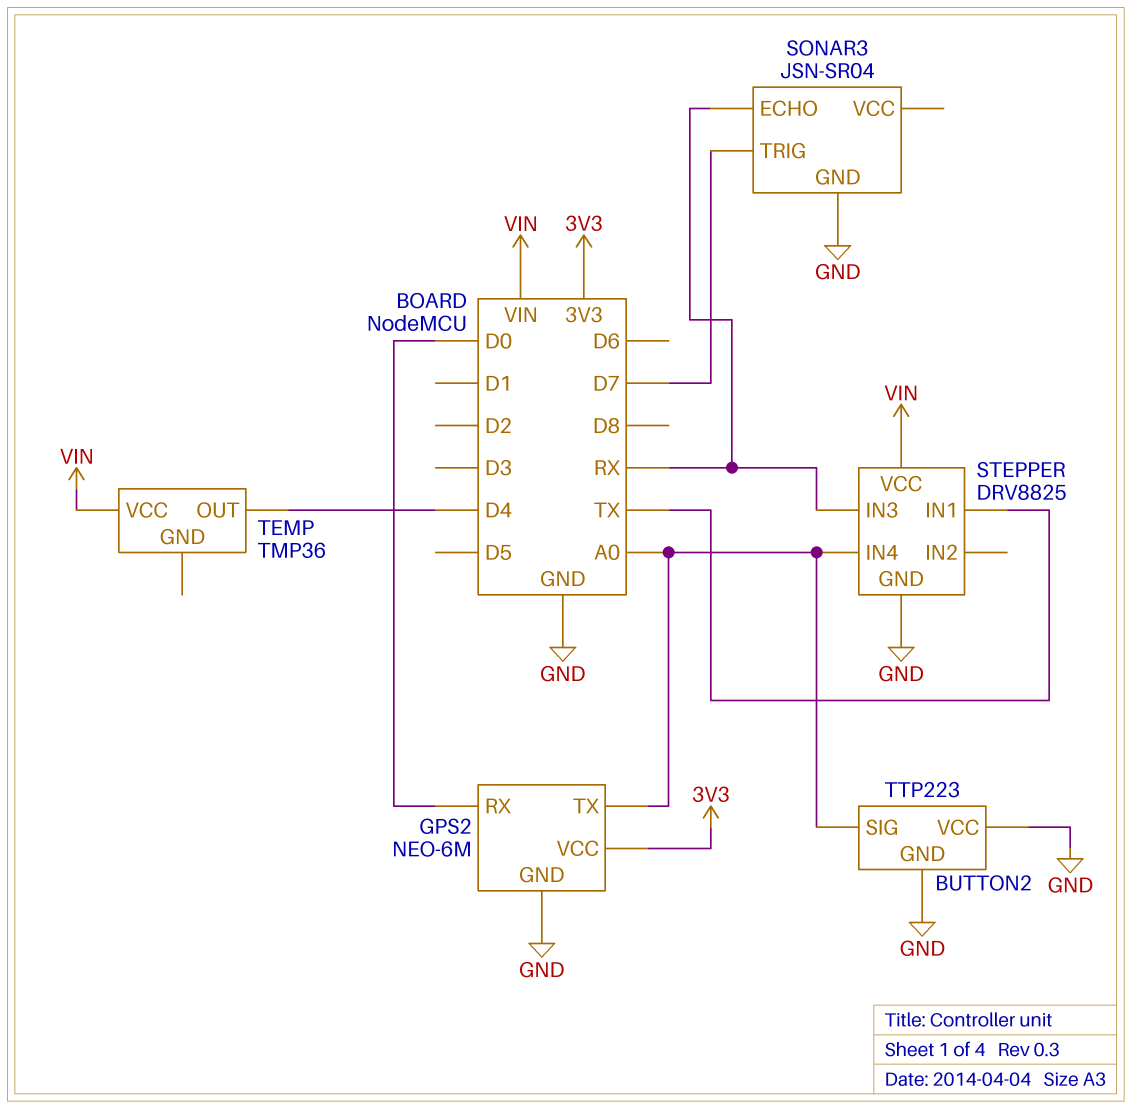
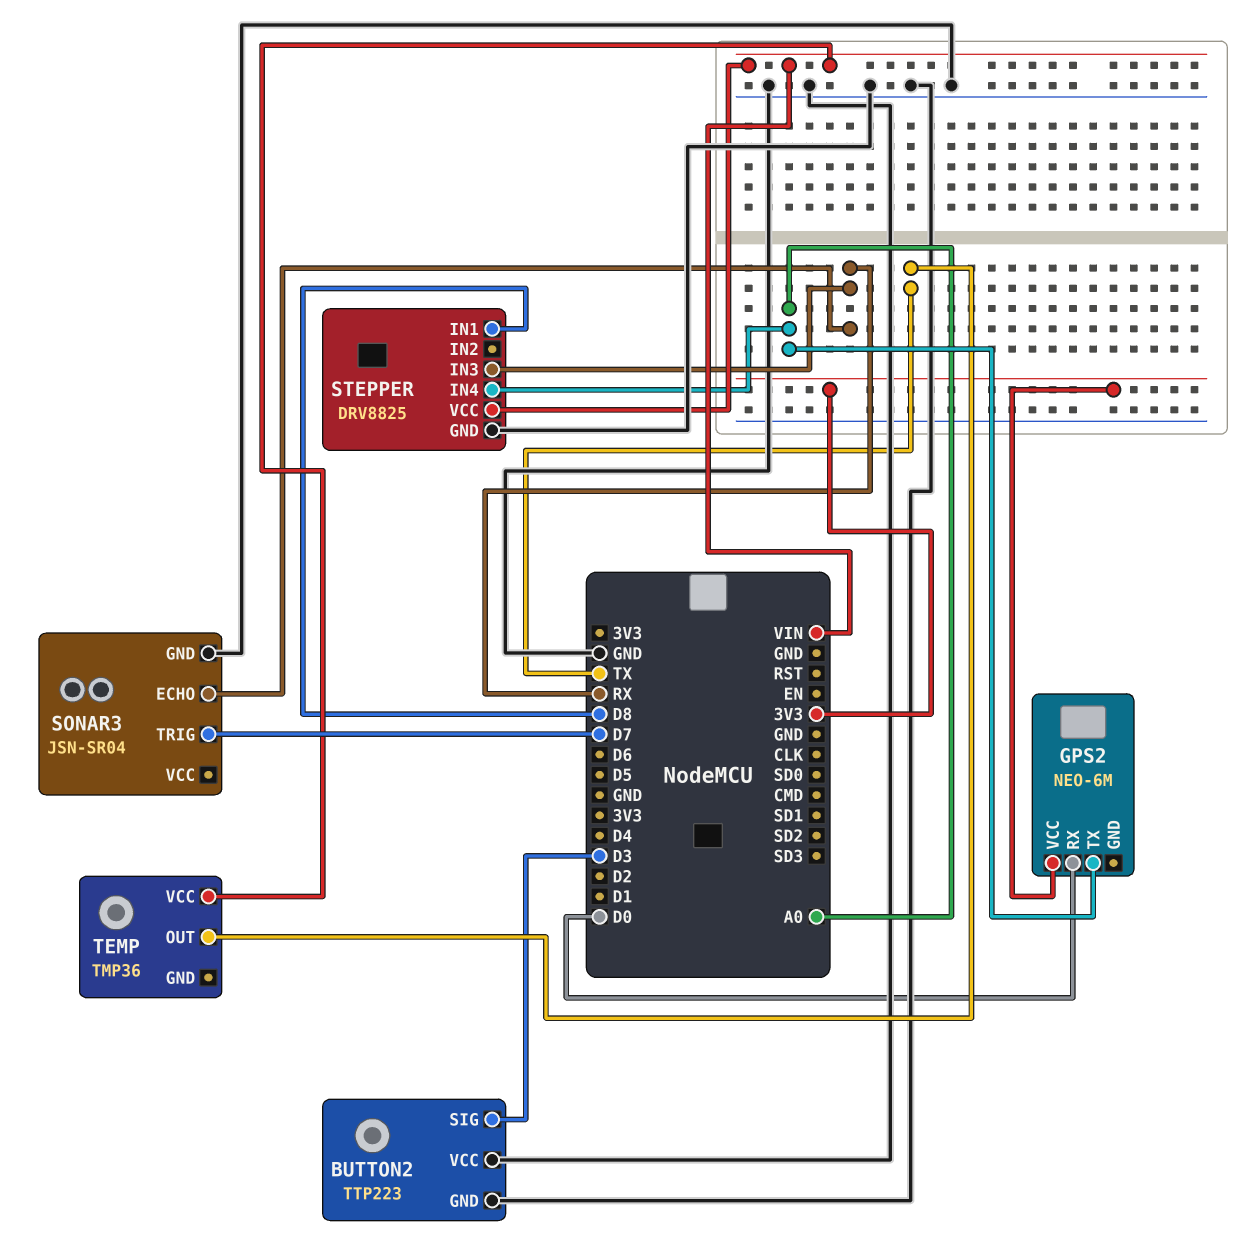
BUTTON2 pin SIG: A0 -> D3
GPS2 pin GND: GND -> none
STEPPER pin IN1: TX -> D8
TEMP pin OUT: D4 -> TX

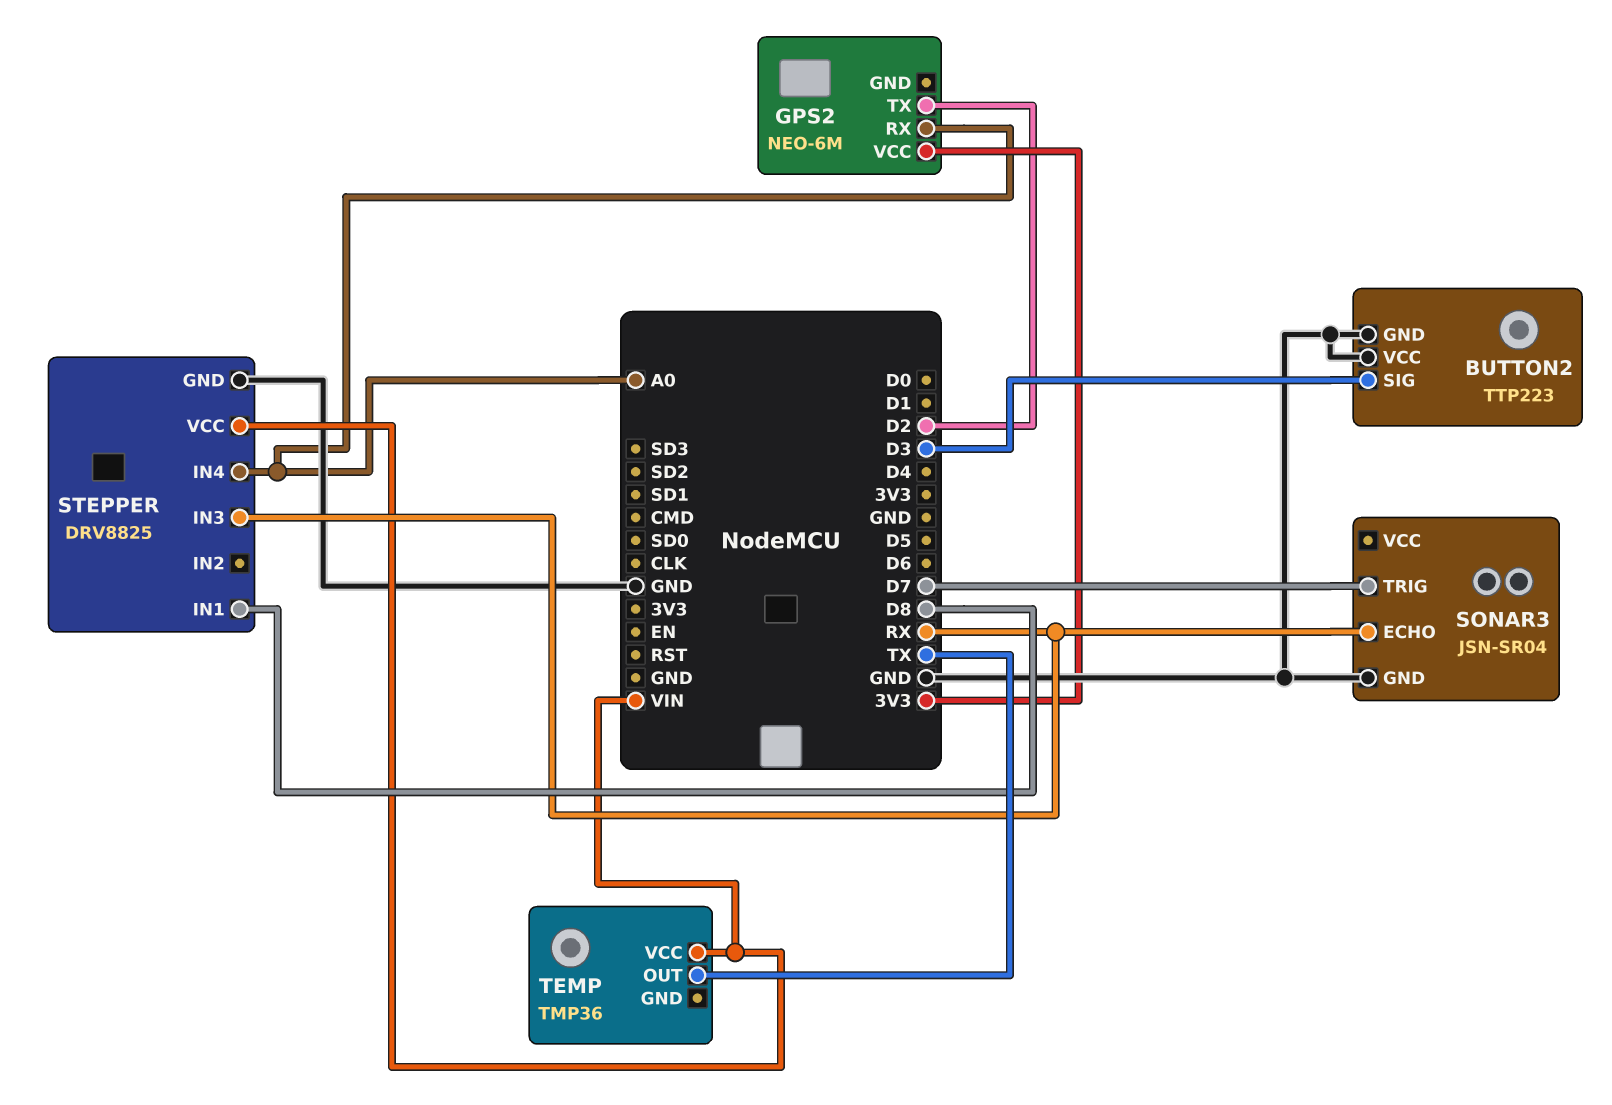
GPS2 pin RX: D0 -> A0
GPS2 pin TX: A0 -> D2

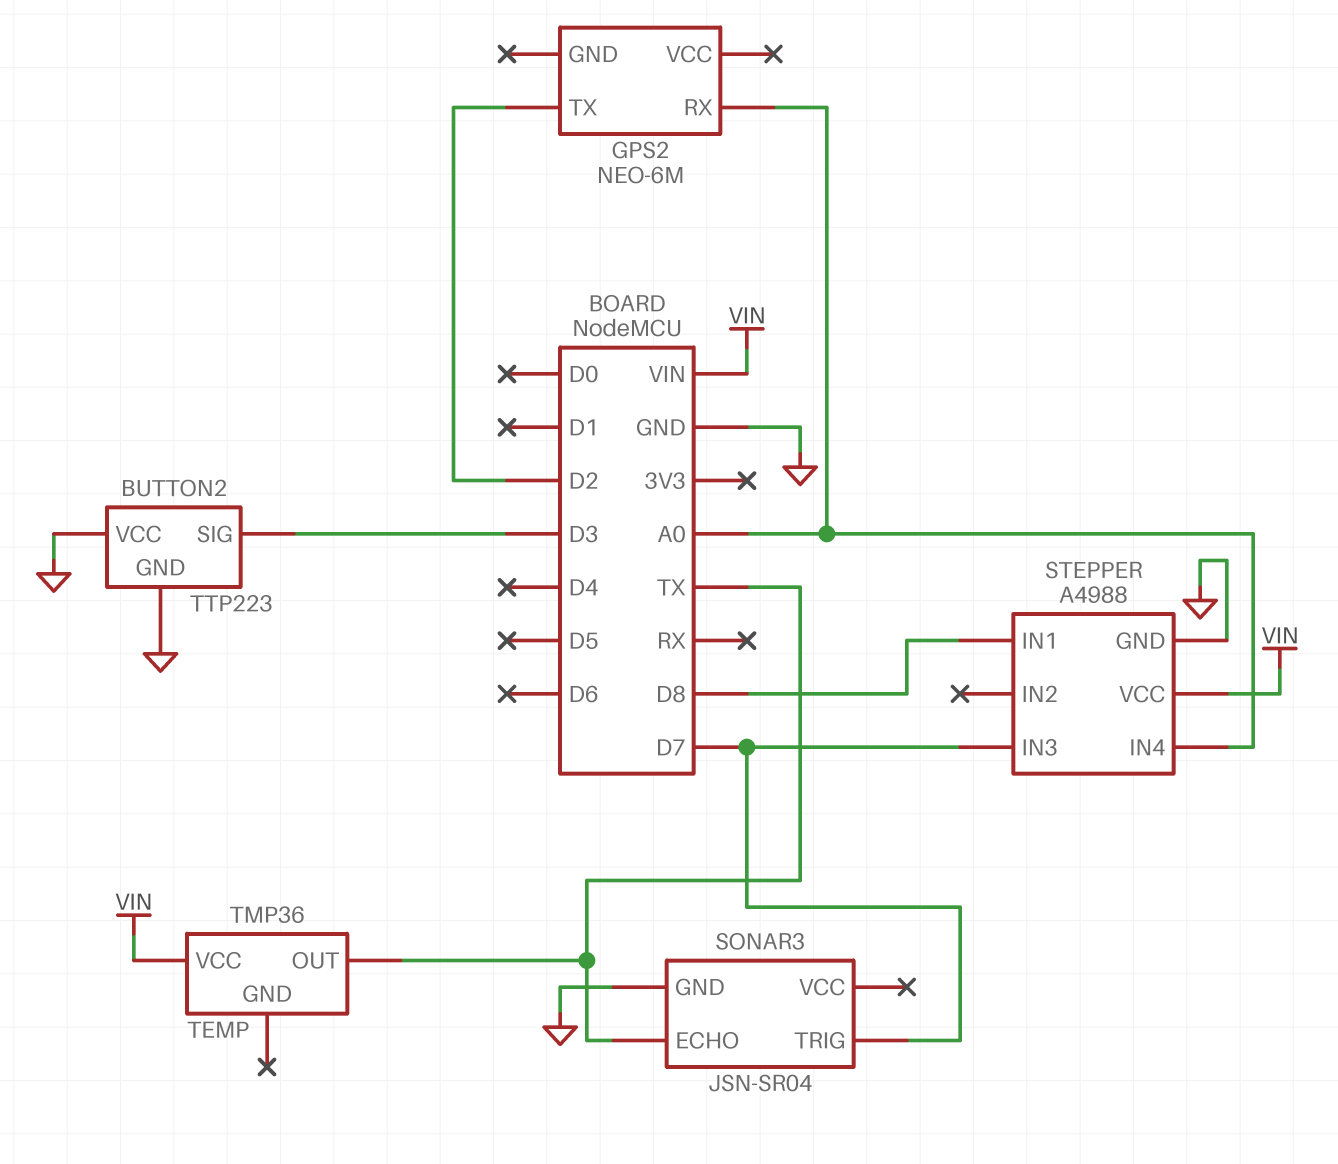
GPS2 pin VCC: 3V3 -> none
SONAR3 pin ECHO: RX -> TX
STEPPER: DRV8825 -> A4988
STEPPER pin IN3: RX -> D7

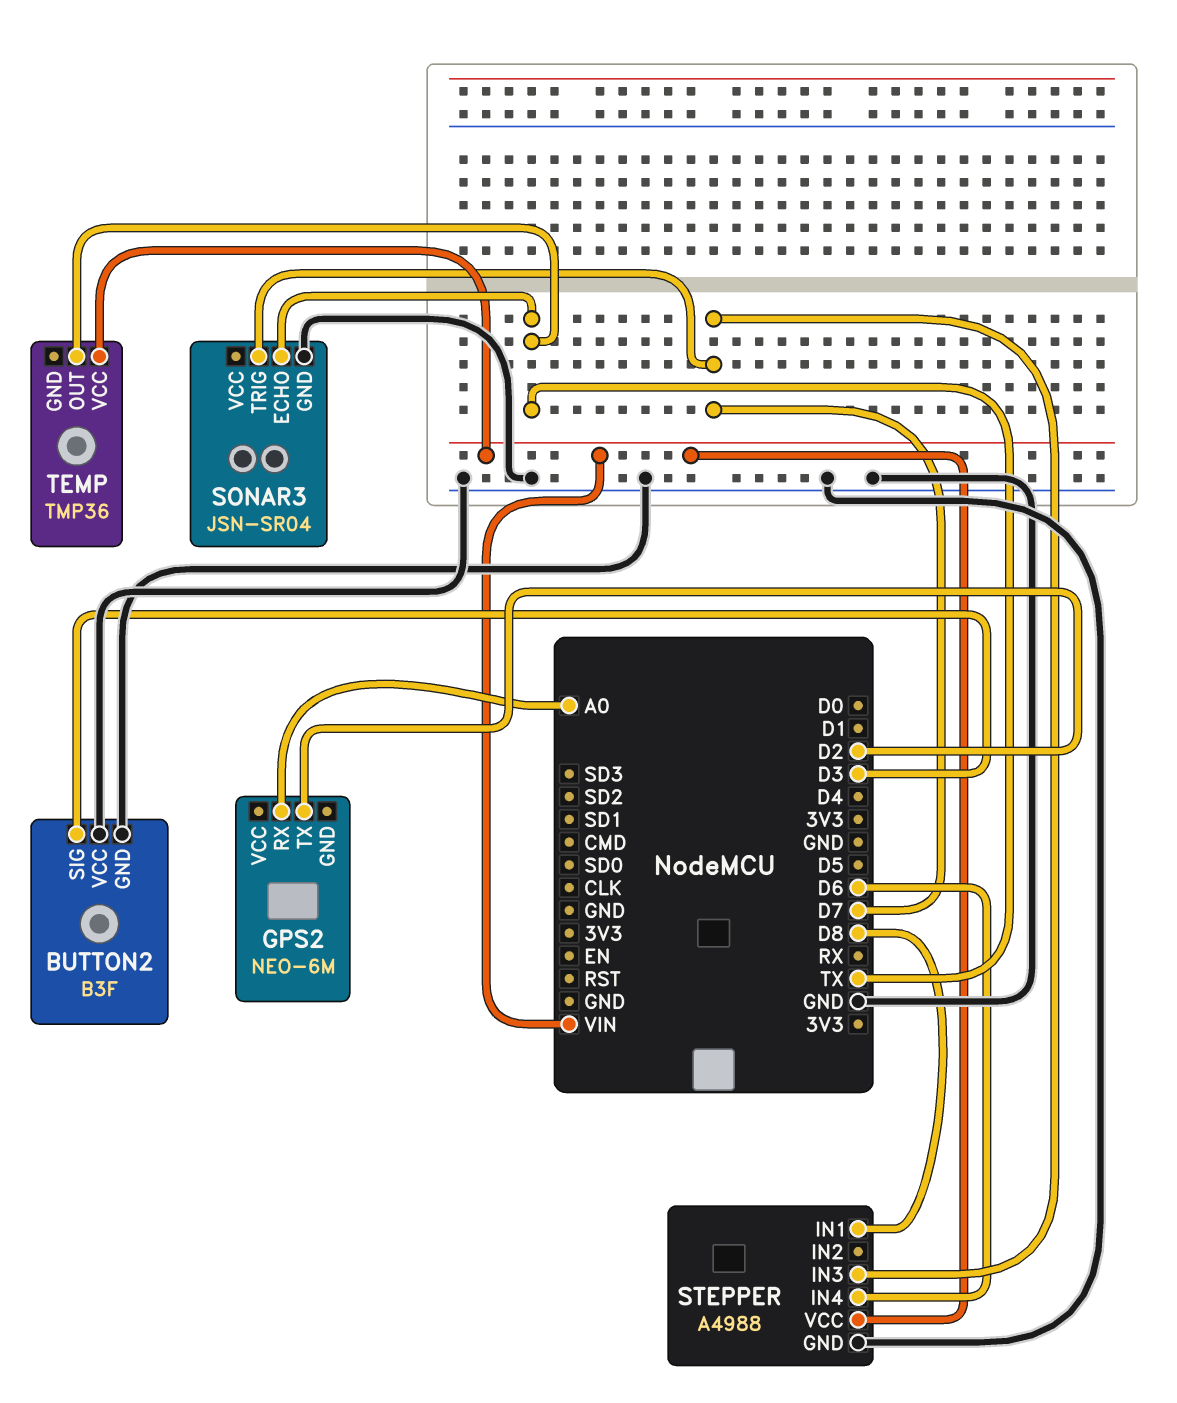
BUTTON2: TTP223 -> B3F
STEPPER pin IN4: A0 -> D6

